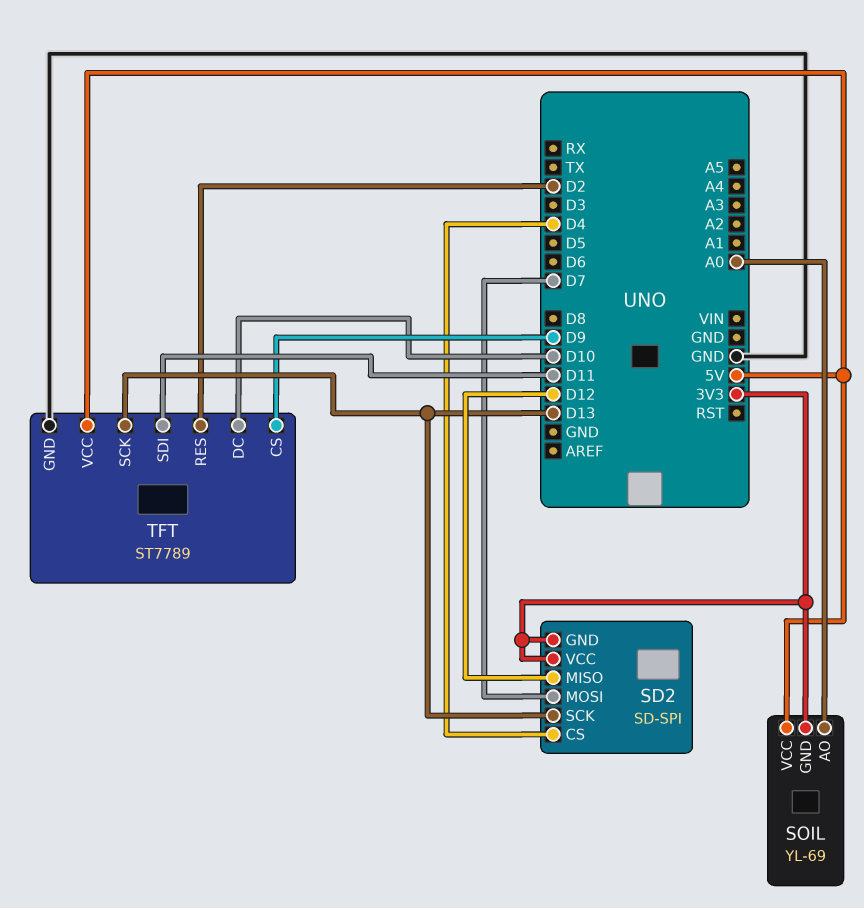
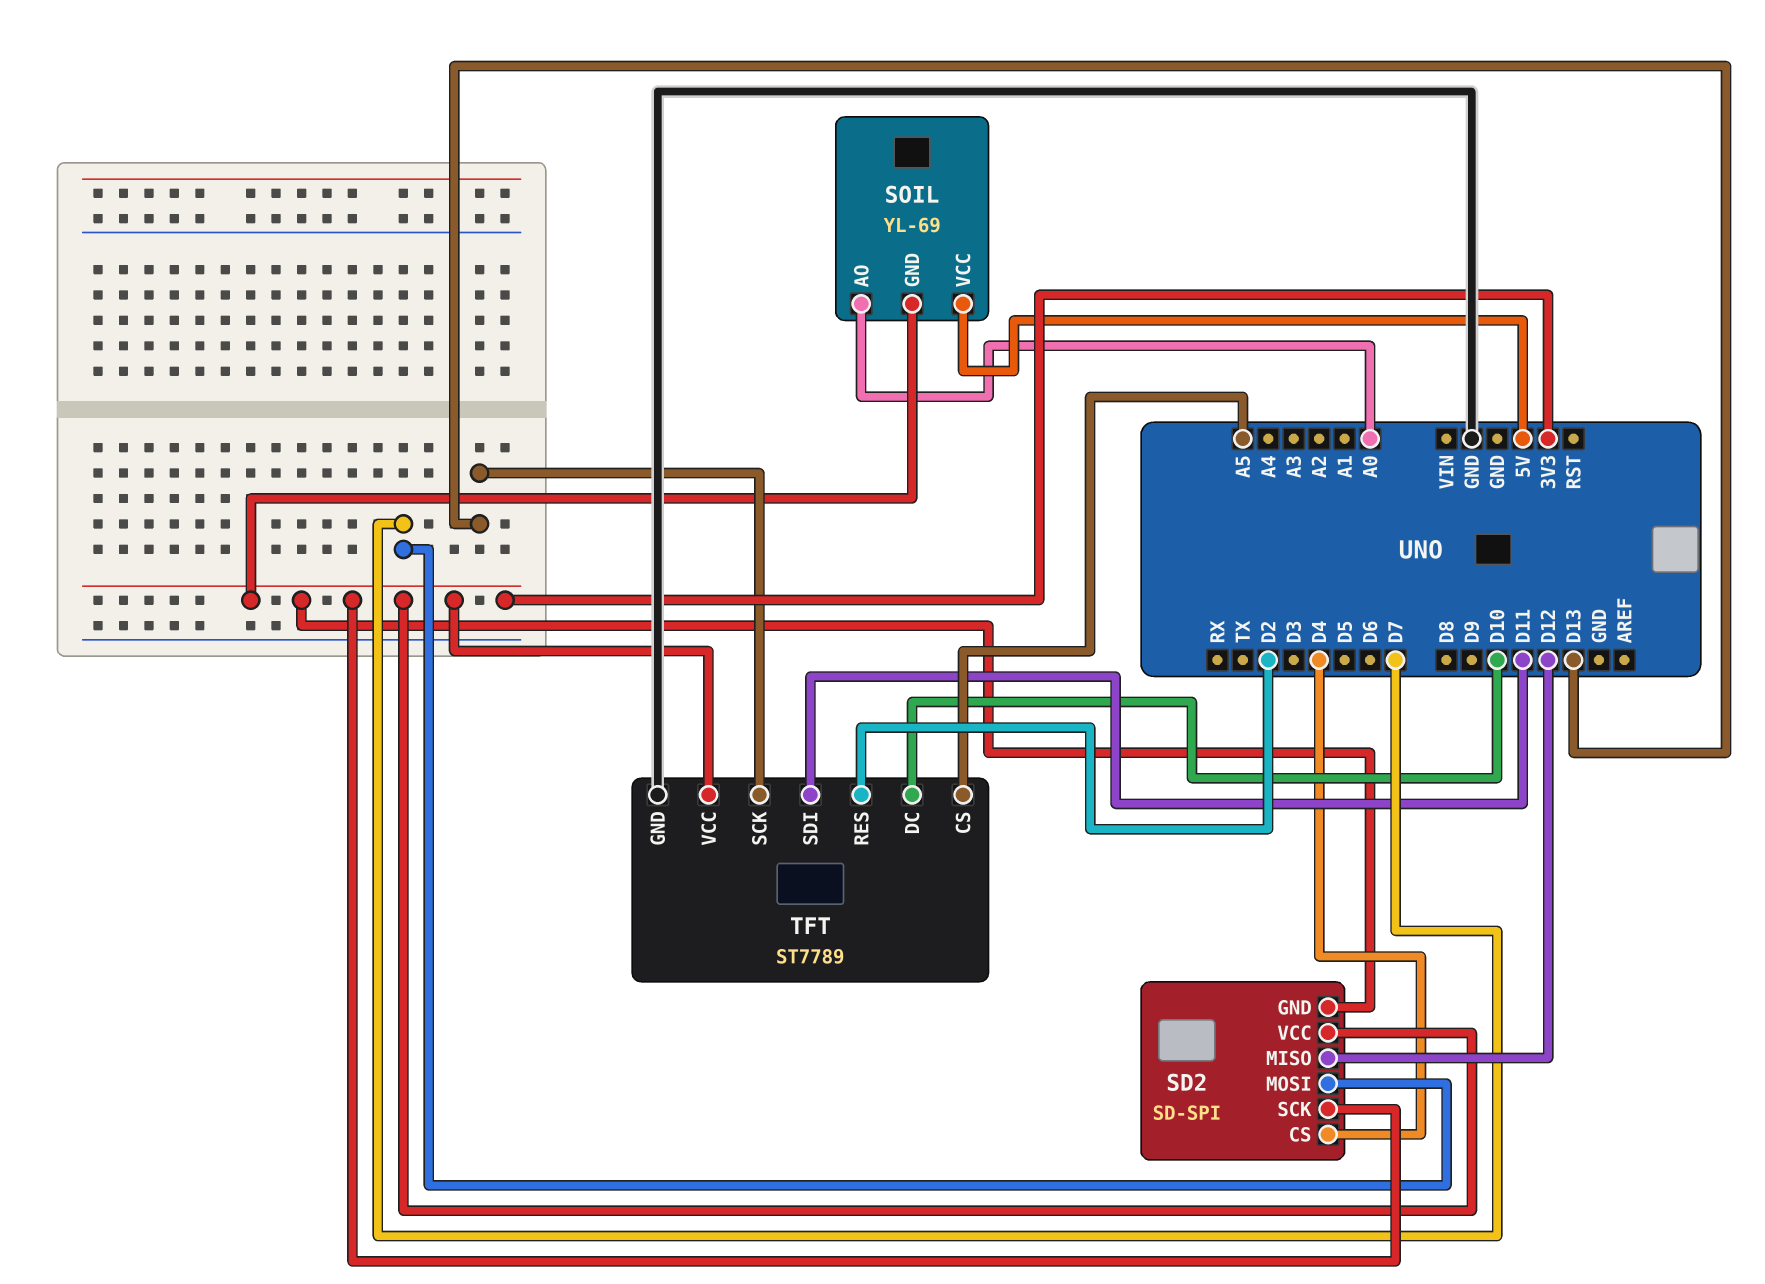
SD2 pin SCK: D13 -> 3V3
TFT pin CS: D9 -> A5
TFT pin VCC: 5V -> 3V3

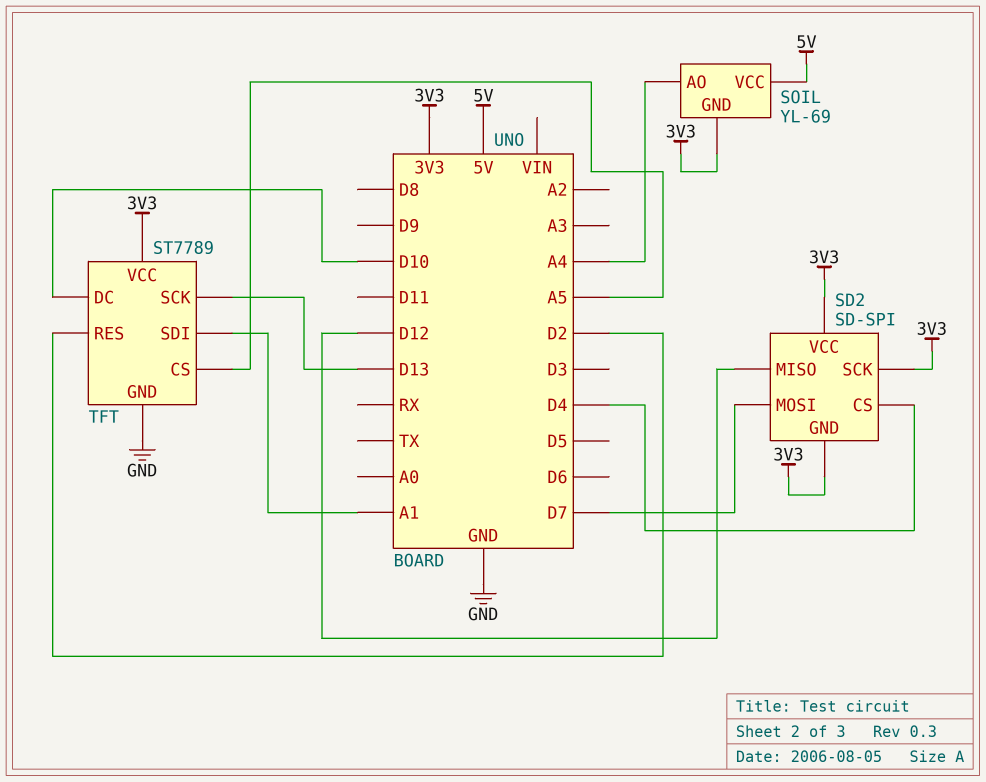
SOIL pin AO: A0 -> A4
TFT pin SDI: D11 -> A1

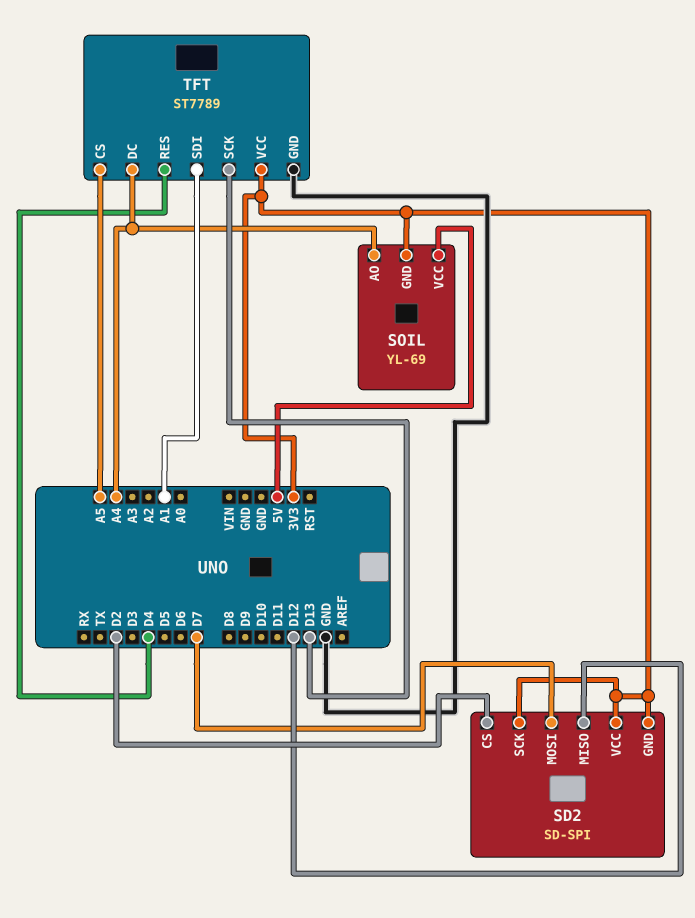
SD2 pin CS: D4 -> D2
TFT pin DC: D10 -> A4
TFT pin RES: D2 -> D4

